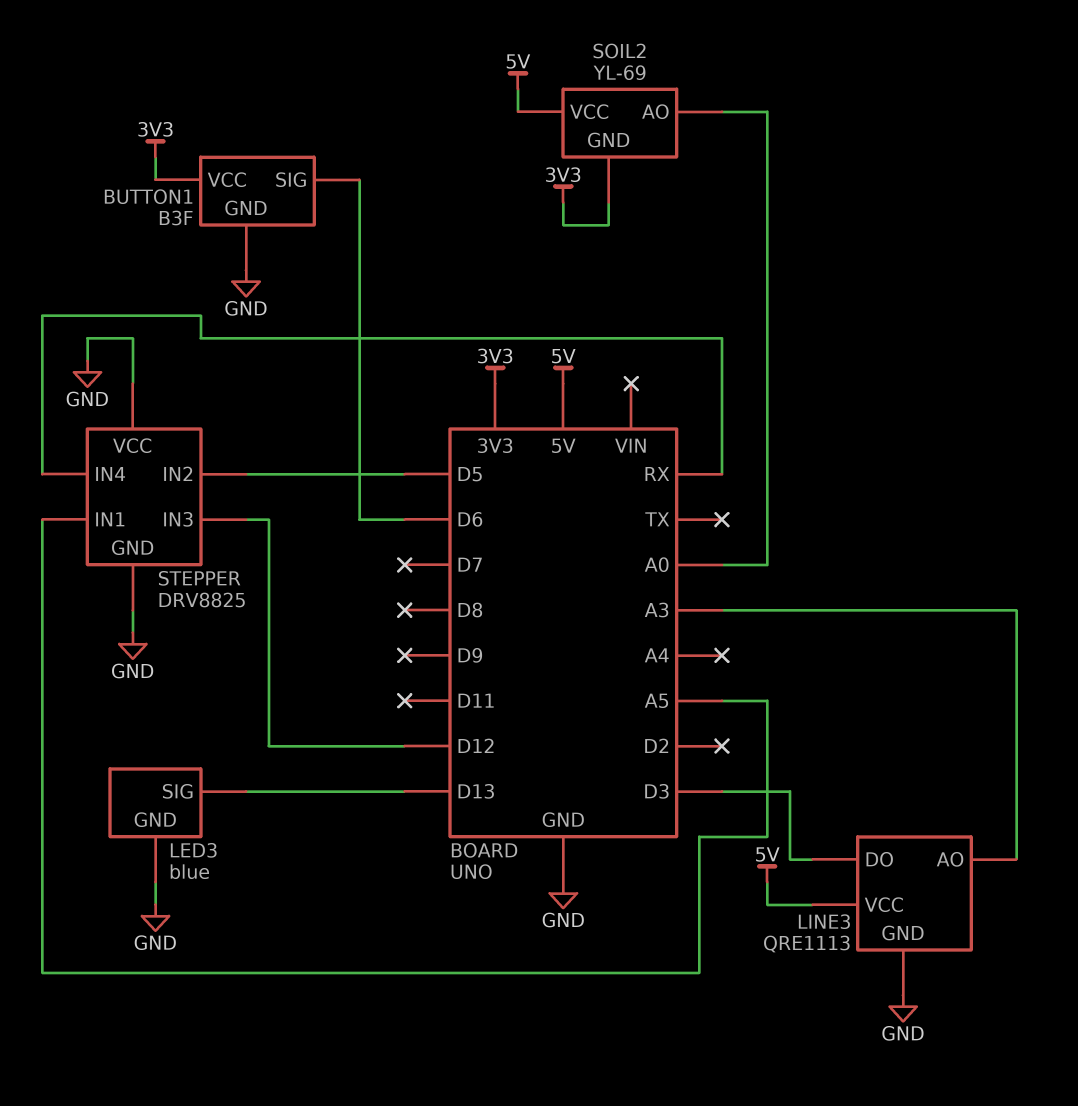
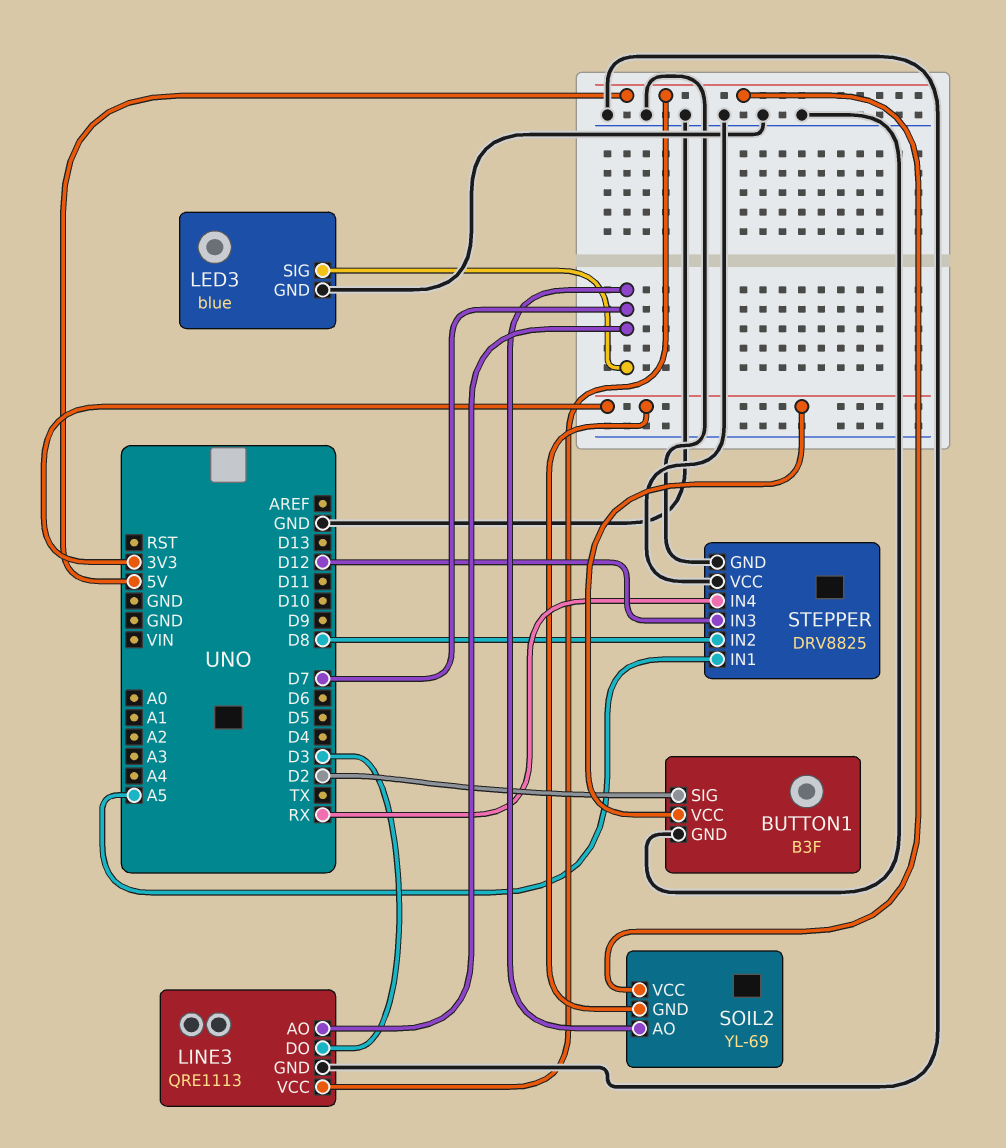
BUTTON1 pin SIG: D6 -> D2
LED3 pin SIG: D13 -> D7
LINE3 pin AO: A3 -> D7
SOIL2 pin AO: A0 -> D7
STEPPER pin IN2: D5 -> D8

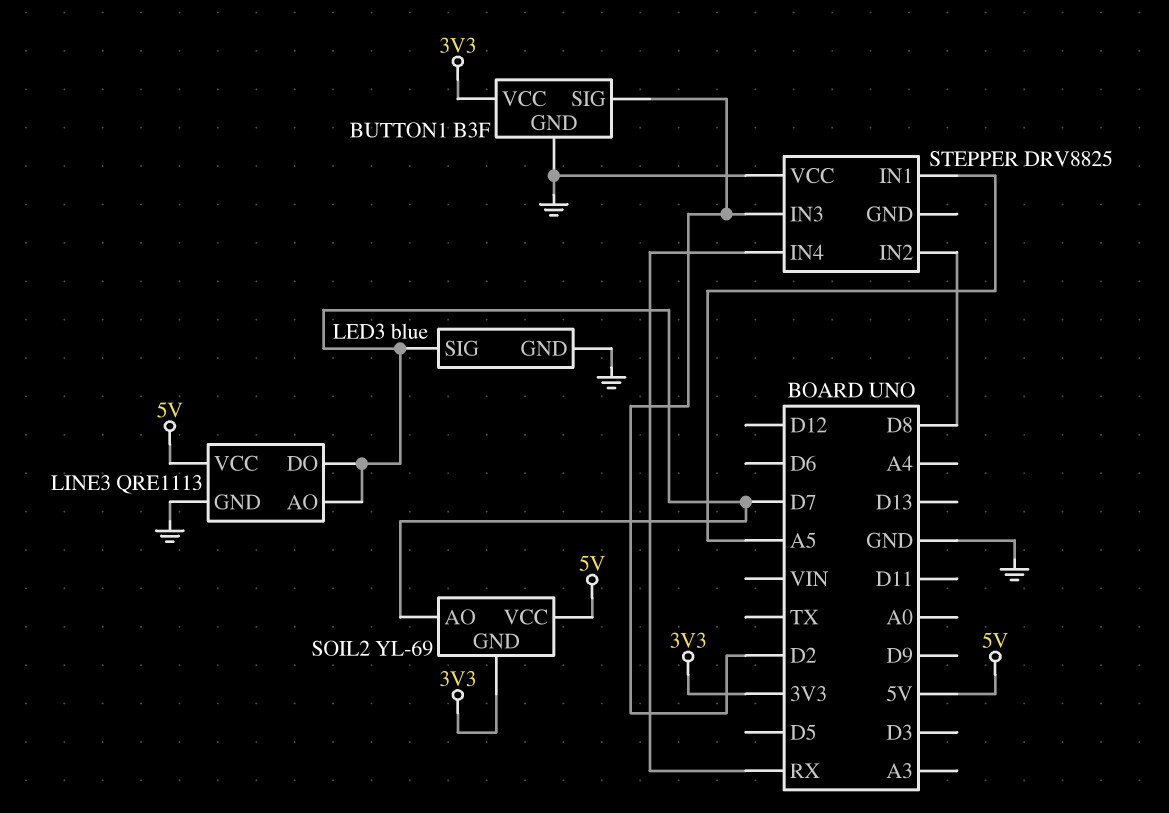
LINE3 pin DO: D3 -> D7
STEPPER pin GND: GND -> none
STEPPER pin IN3: D12 -> D2

